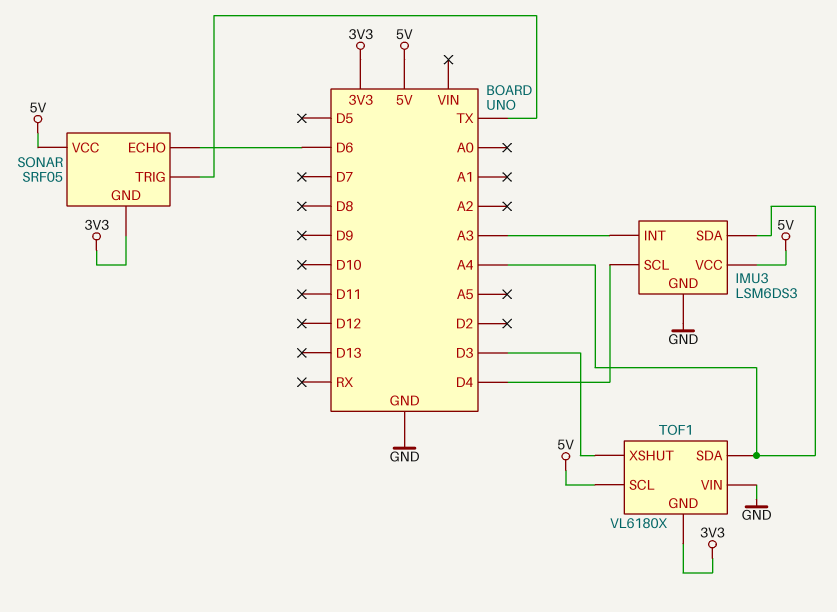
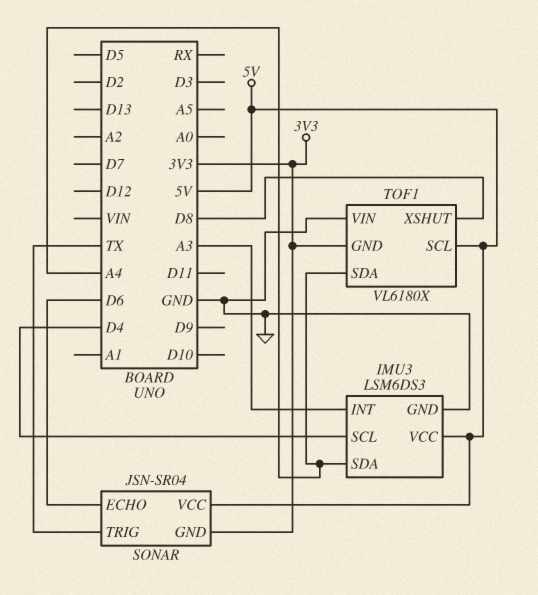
SONAR: SRF05 -> JSN-SR04
TOF1 pin XSHUT: D3 -> D8

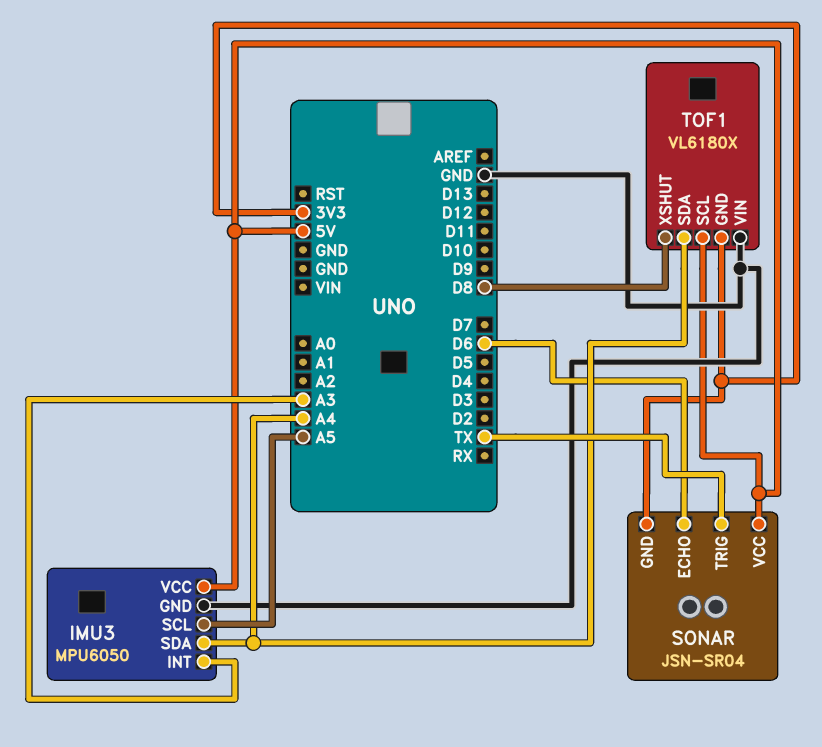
IMU3: LSM6DS3 -> MPU6050
IMU3 pin SCL: D4 -> A5

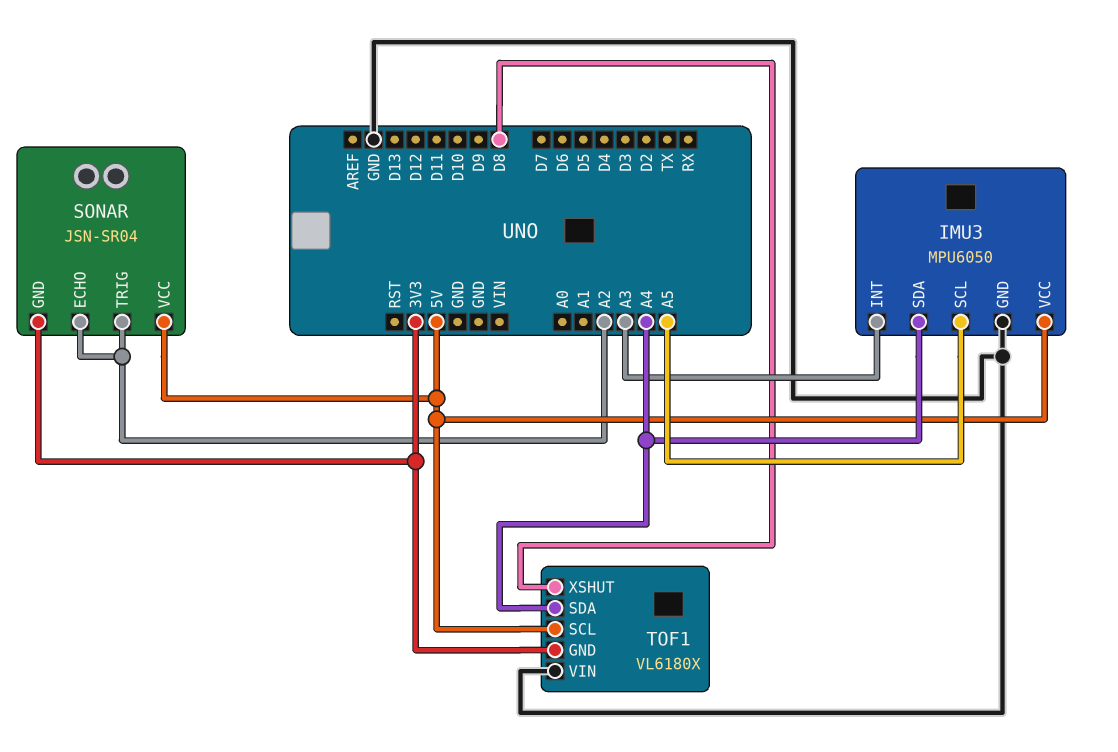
SONAR pin ECHO: D6 -> A2
SONAR pin TRIG: TX -> A2

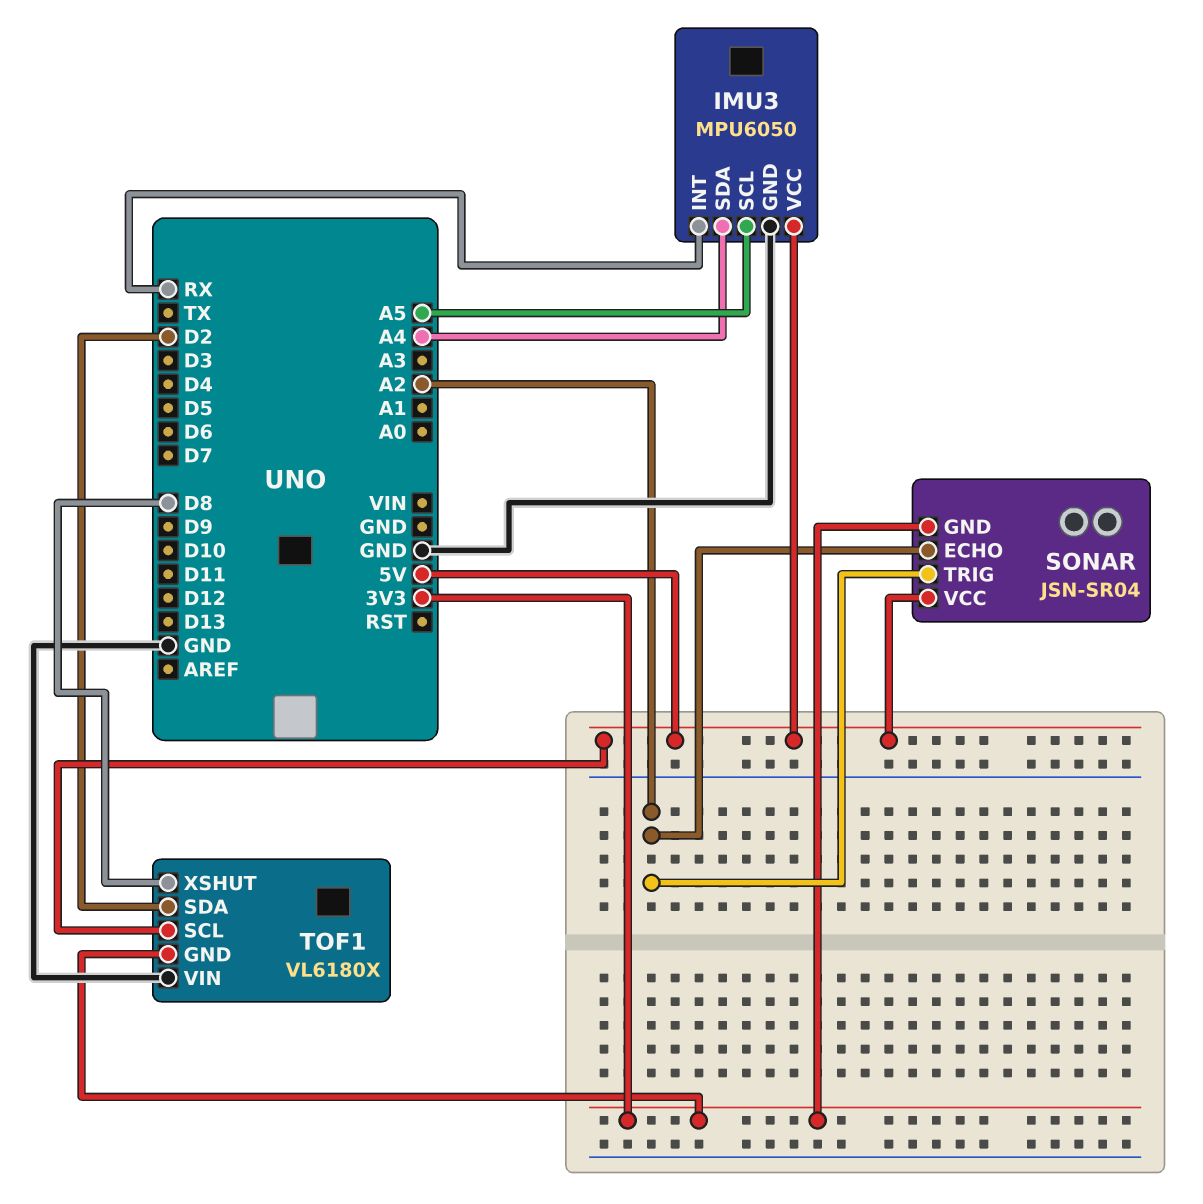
IMU3 pin INT: A3 -> RX
TOF1 pin SDA: A4 -> D2

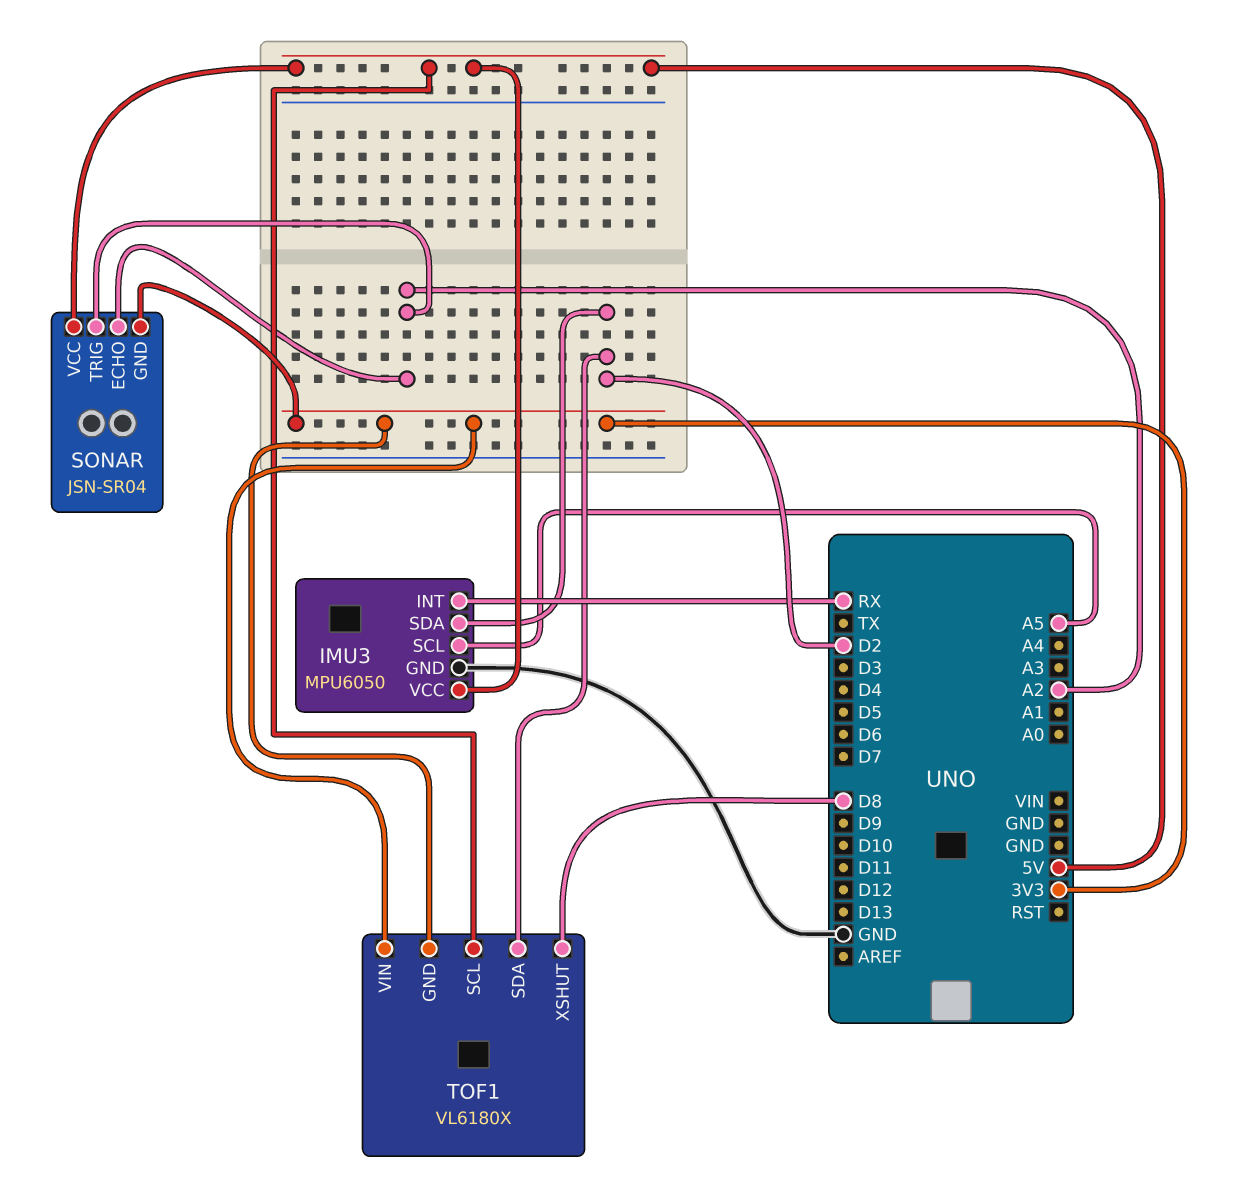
IMU3 pin SDA: A4 -> D2
TOF1 pin VIN: GND -> 3V3

